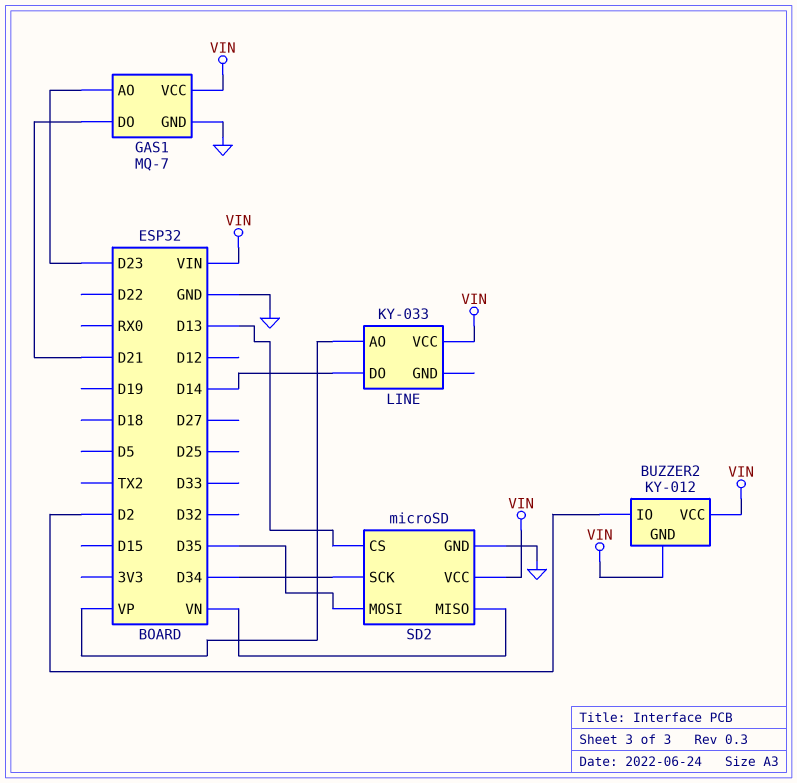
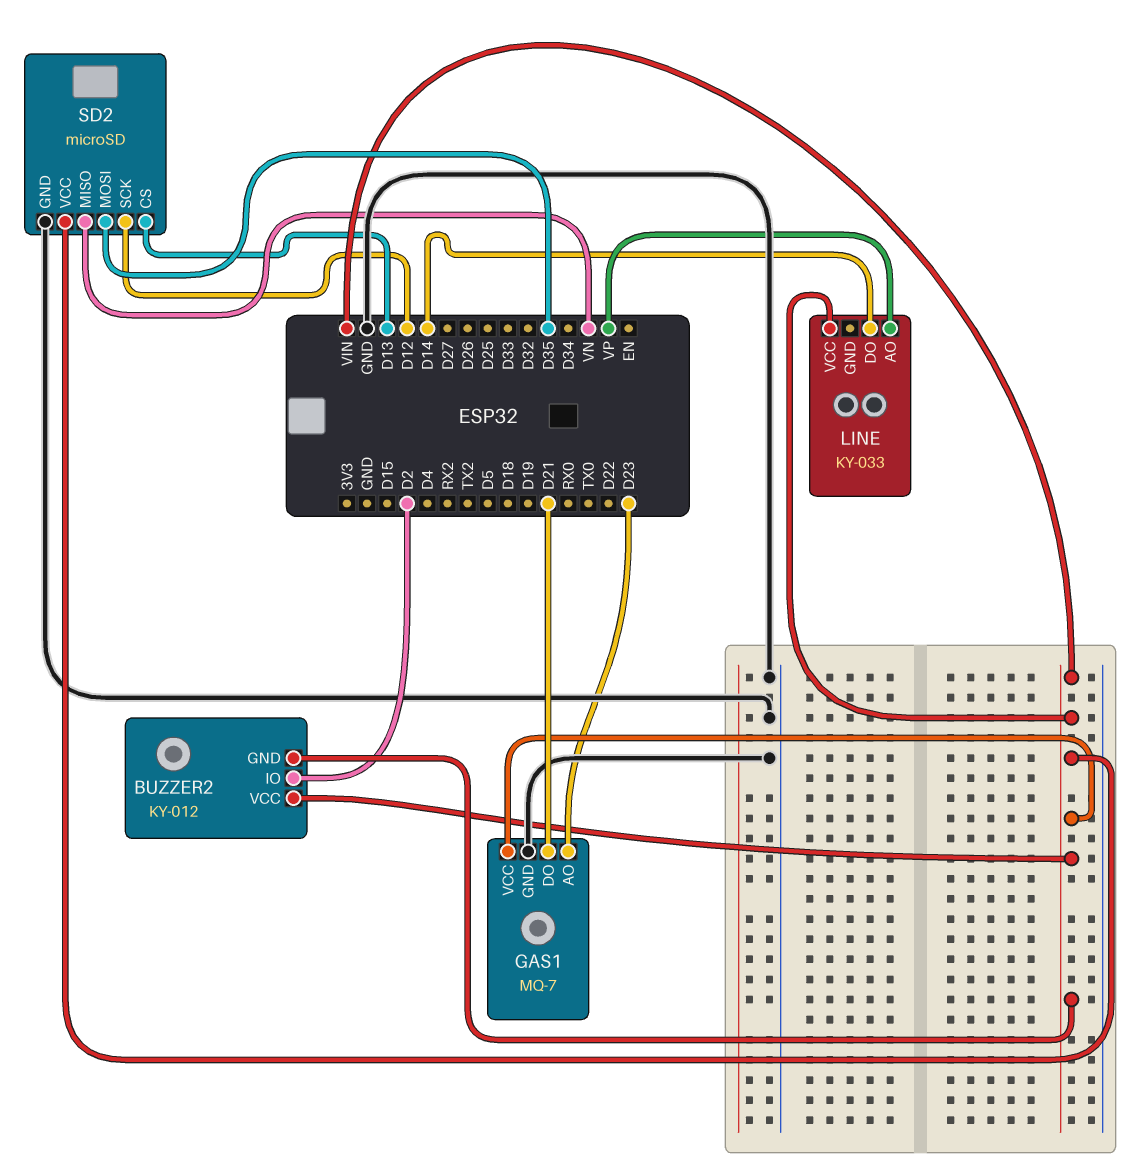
SD2 pin SCK: D34 -> D12

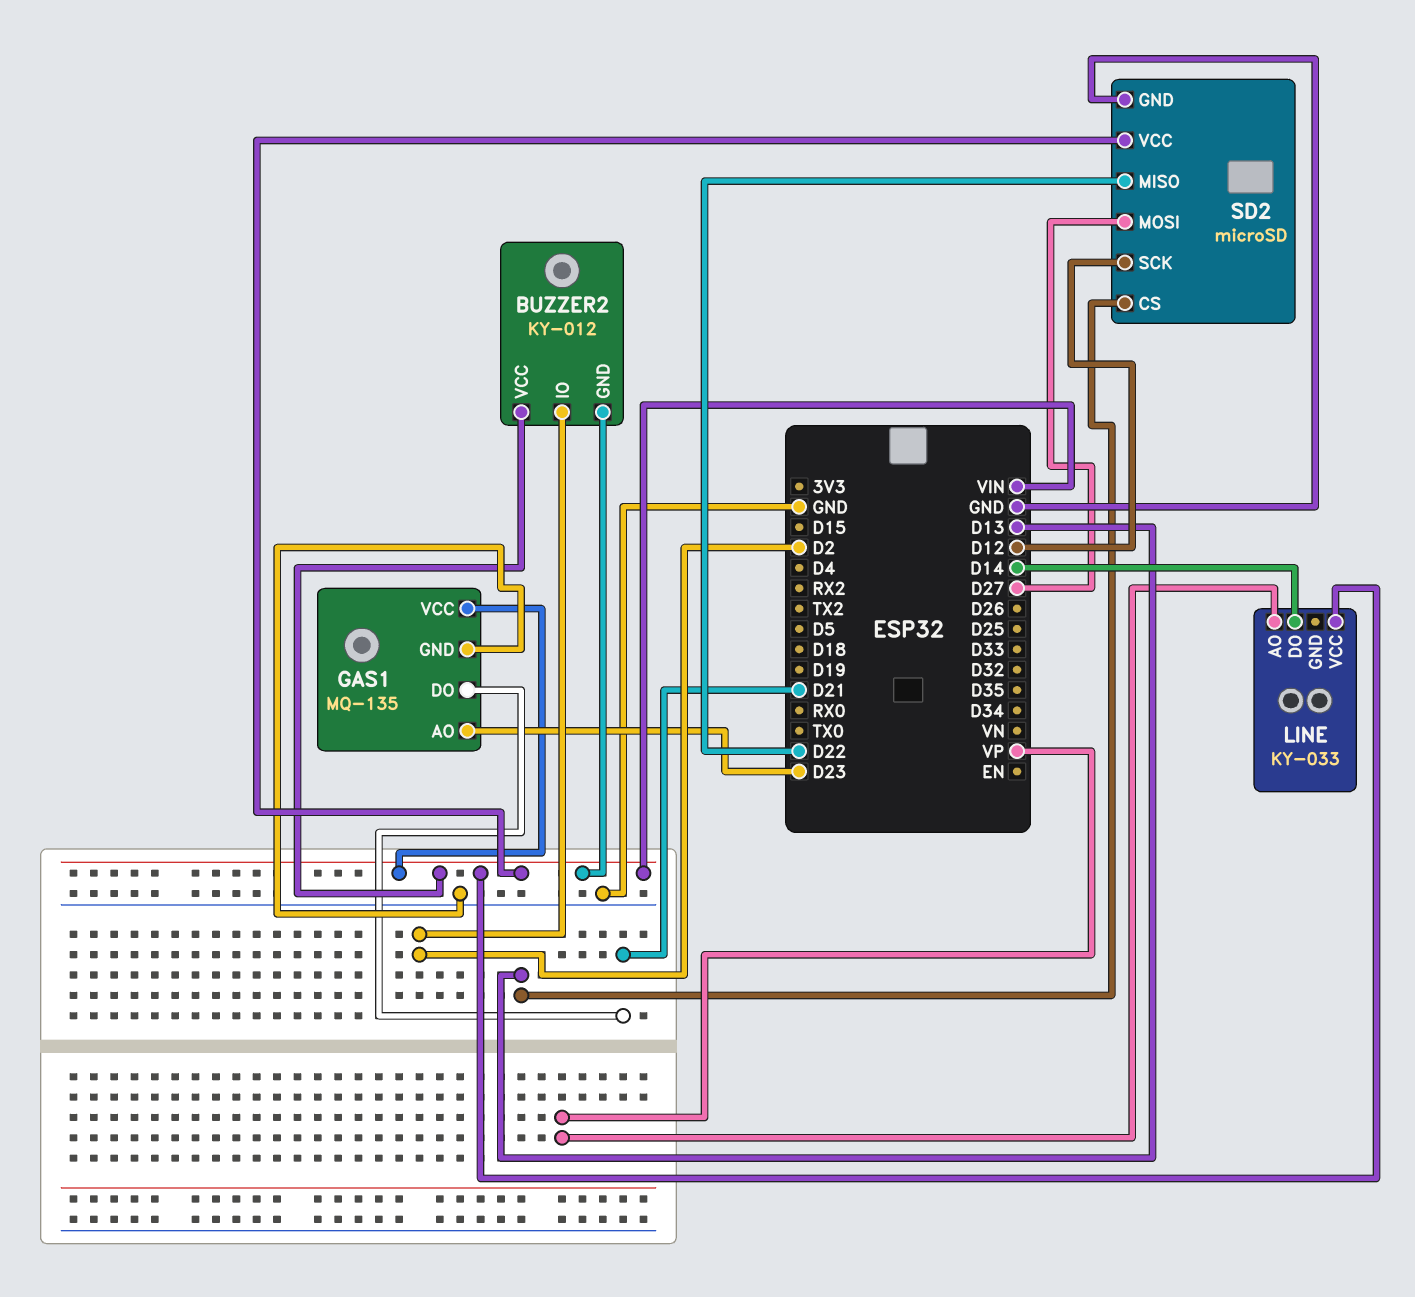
GAS1: MQ-7 -> MQ-135
SD2 pin MISO: VN -> D22
SD2 pin MOSI: D35 -> D27

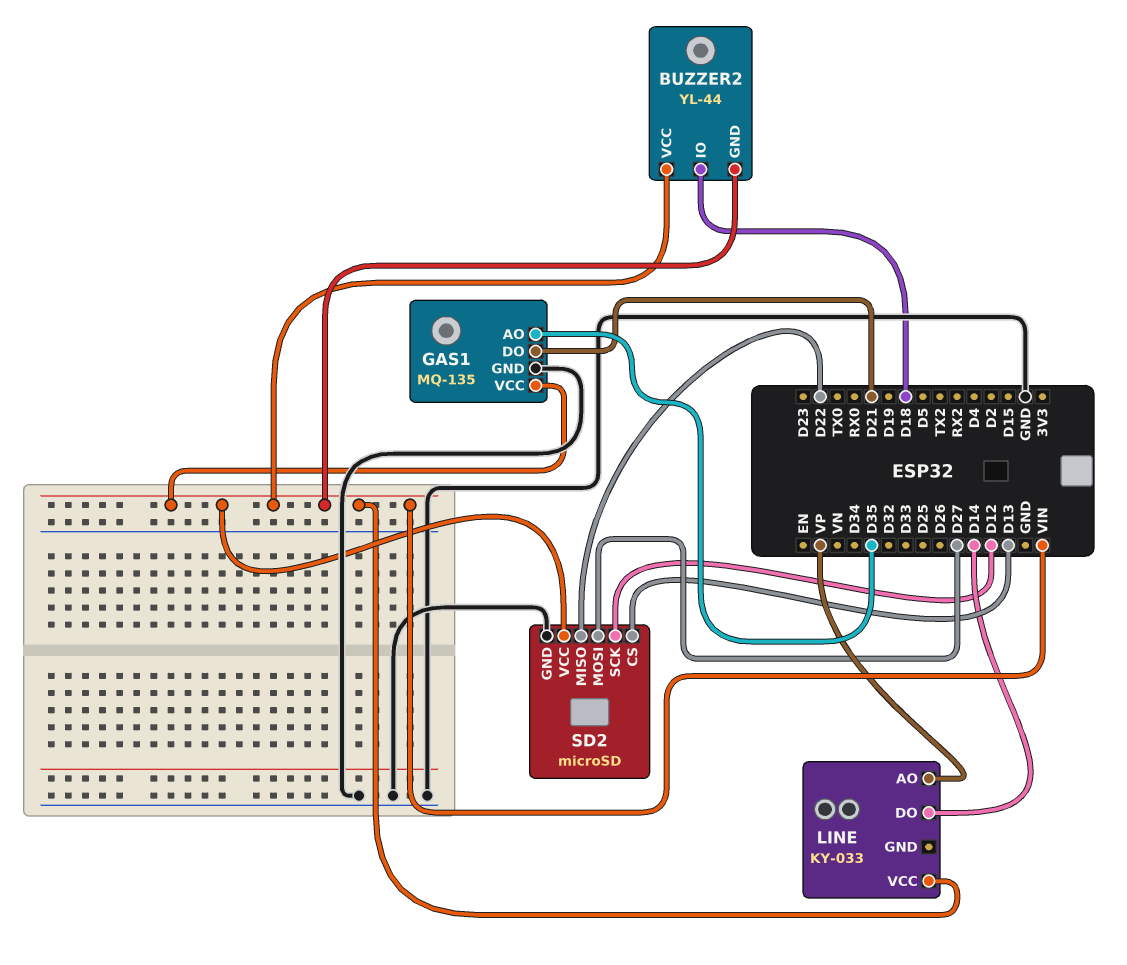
BUZZER2: KY-012 -> YL-44
BUZZER2 pin IO: D2 -> D18
GAS1 pin AO: D23 -> D35

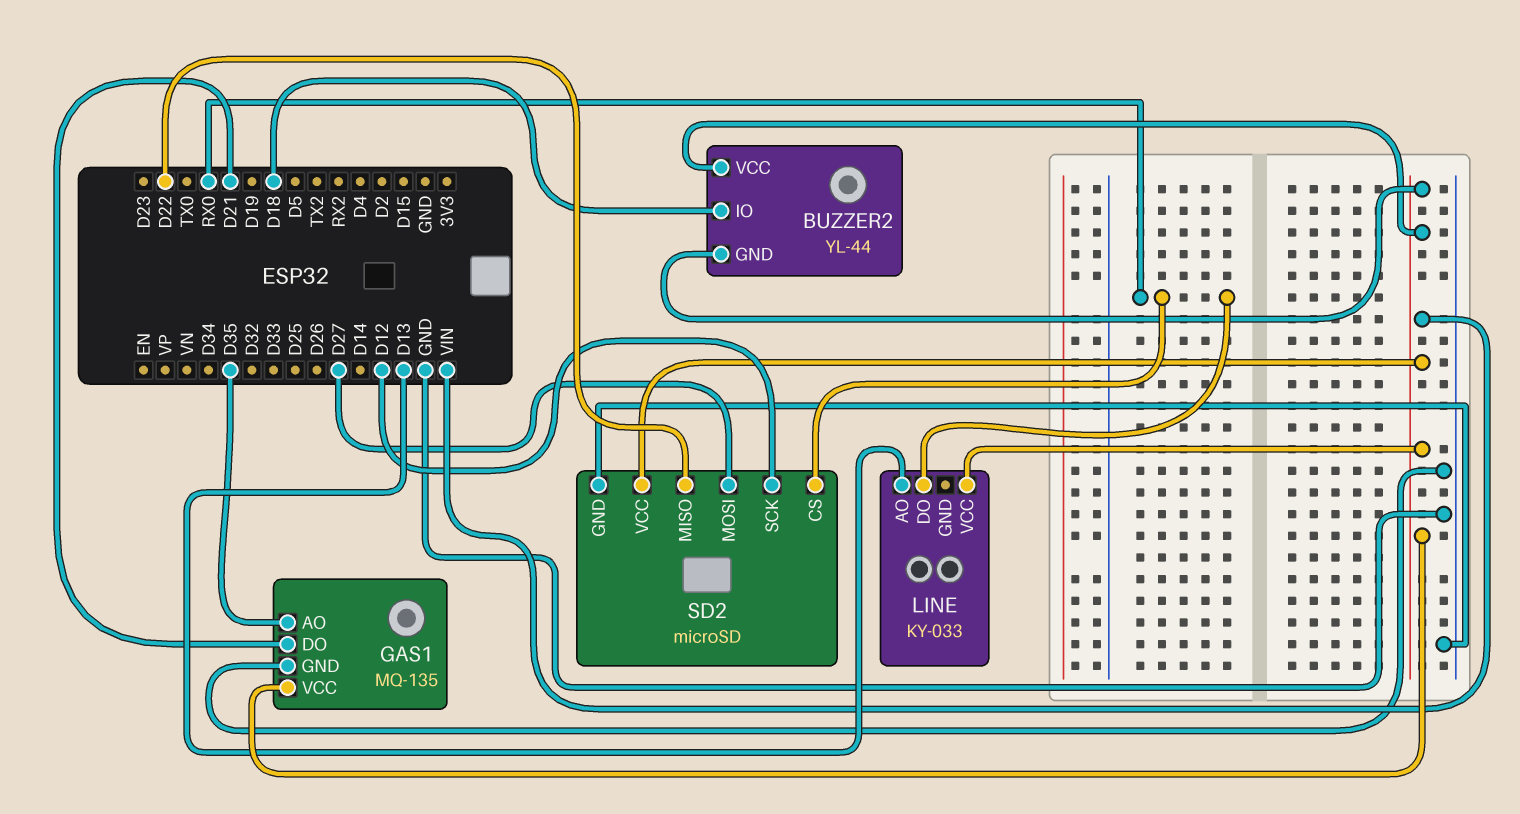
LINE pin AO: VP -> D13
LINE pin DO: D14 -> RX0
SD2 pin CS: D13 -> RX0

